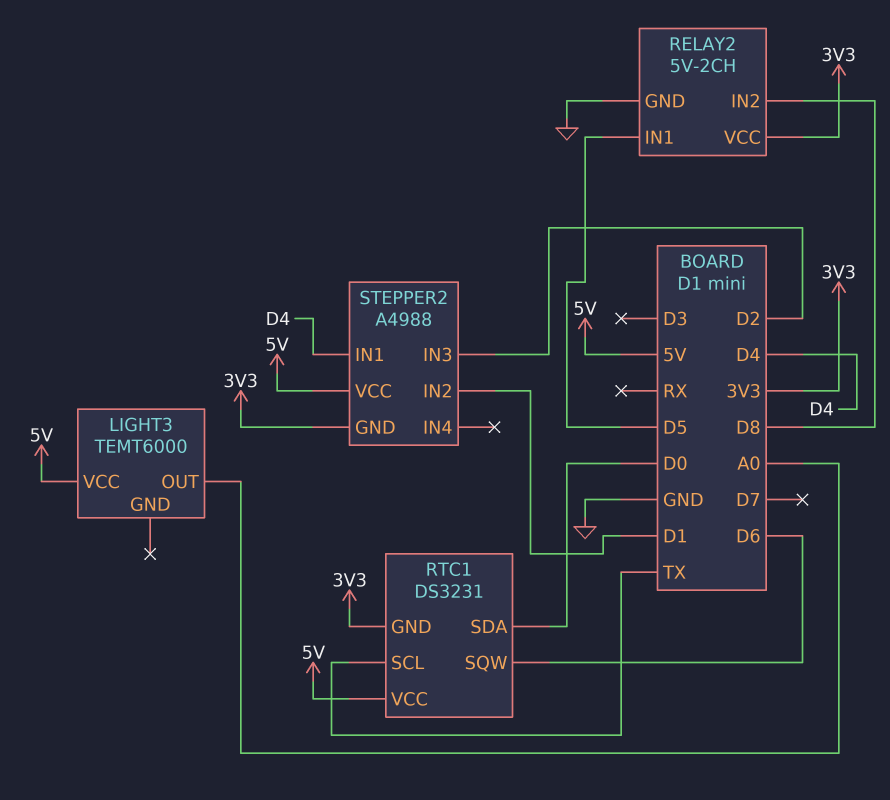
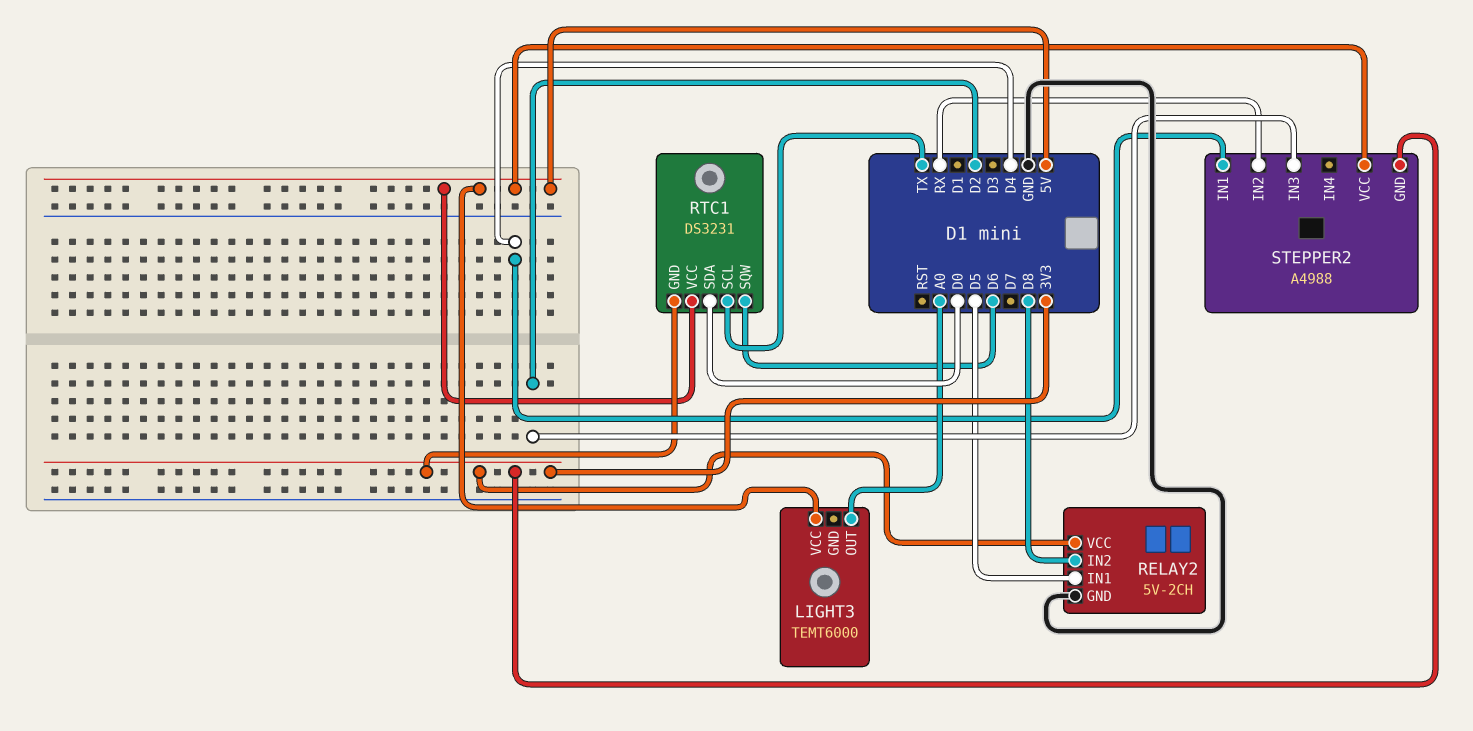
STEPPER2 pin IN2: D1 -> RX

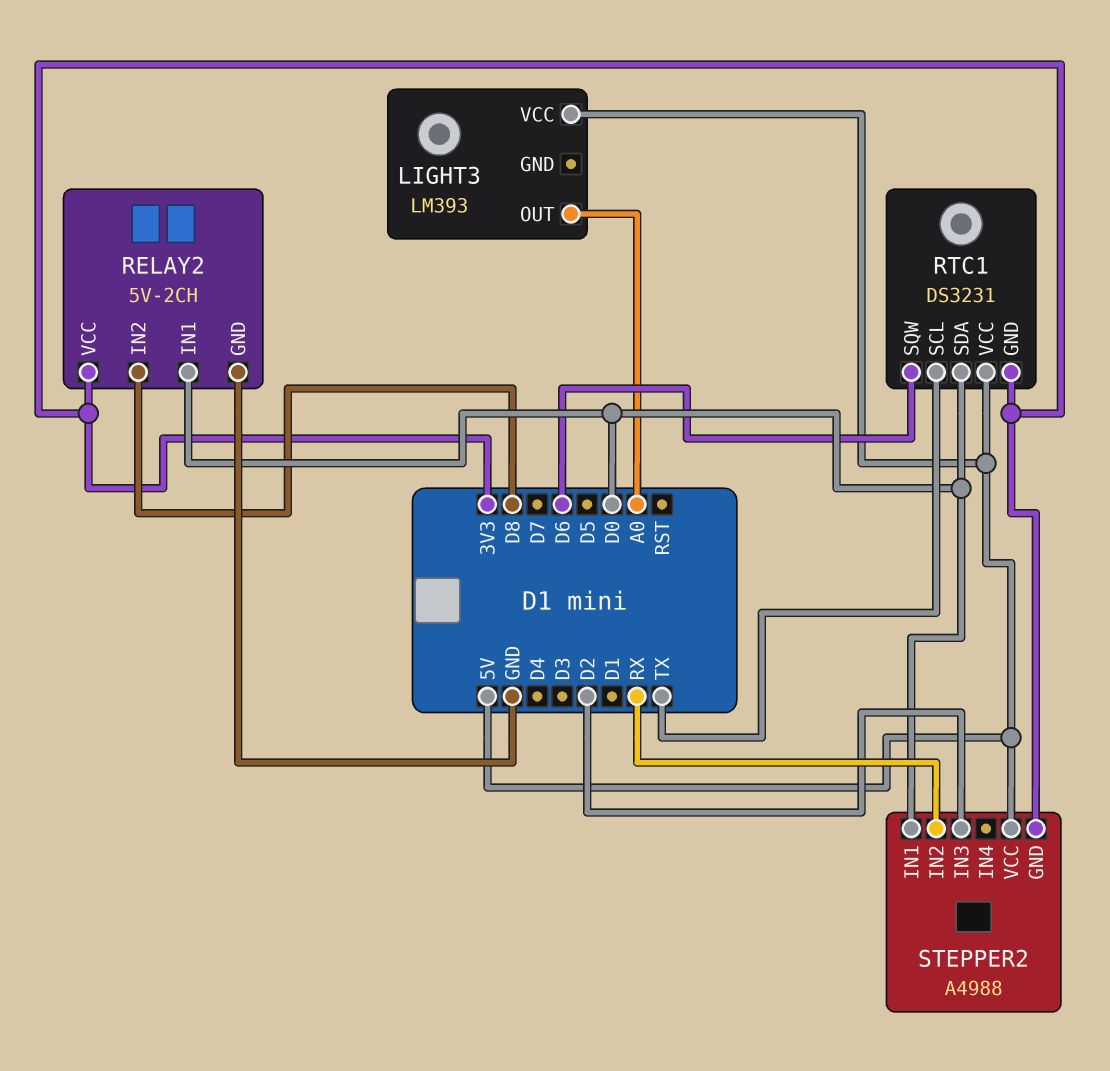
LIGHT3: TEMT6000 -> LM393
RELAY2 pin IN1: D5 -> D0
STEPPER2 pin IN1: D4 -> D0

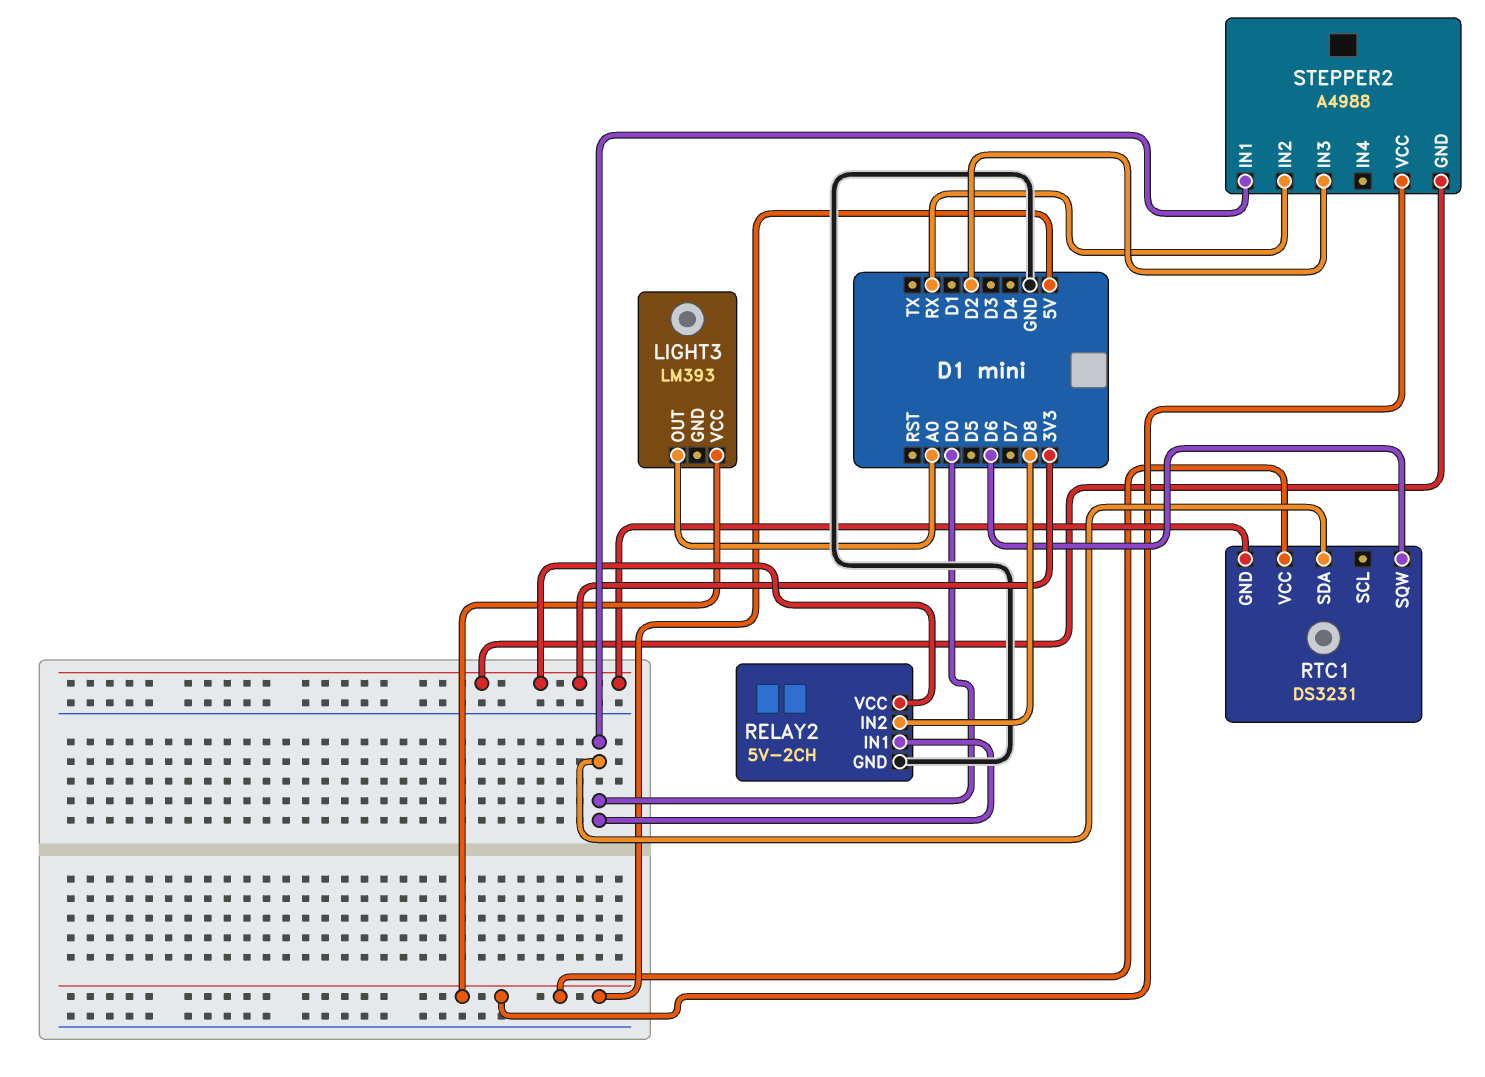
RTC1 pin SCL: TX -> none

